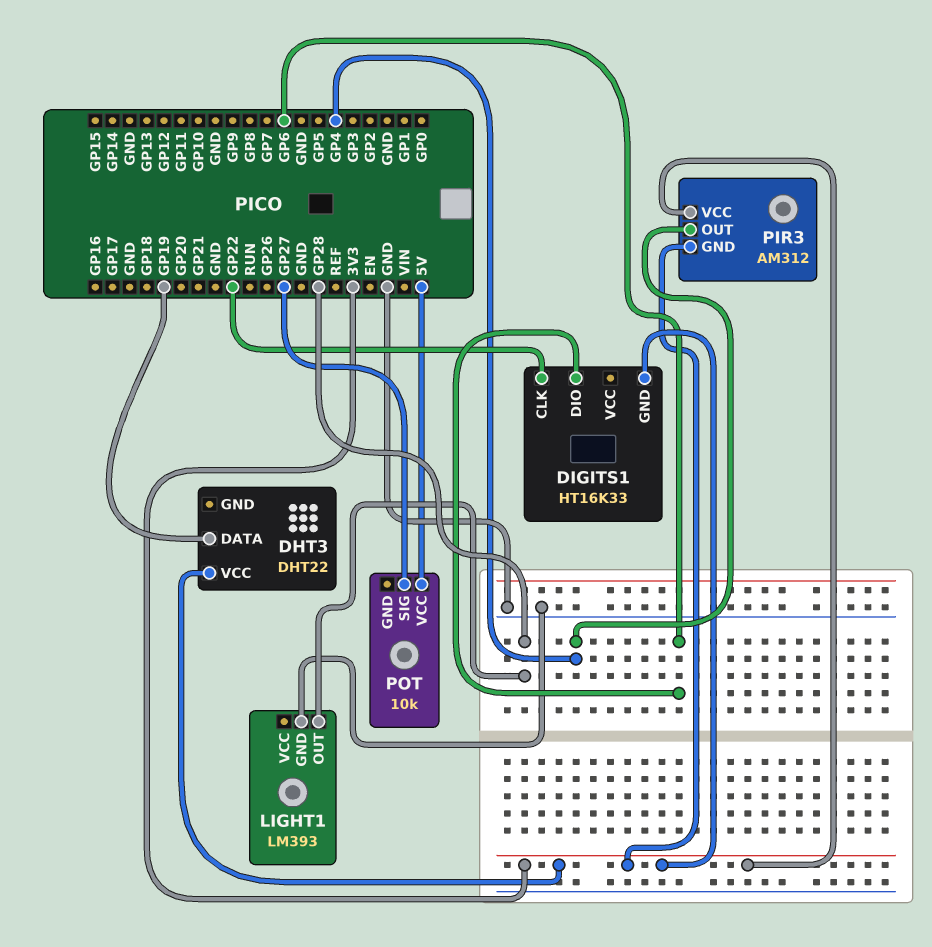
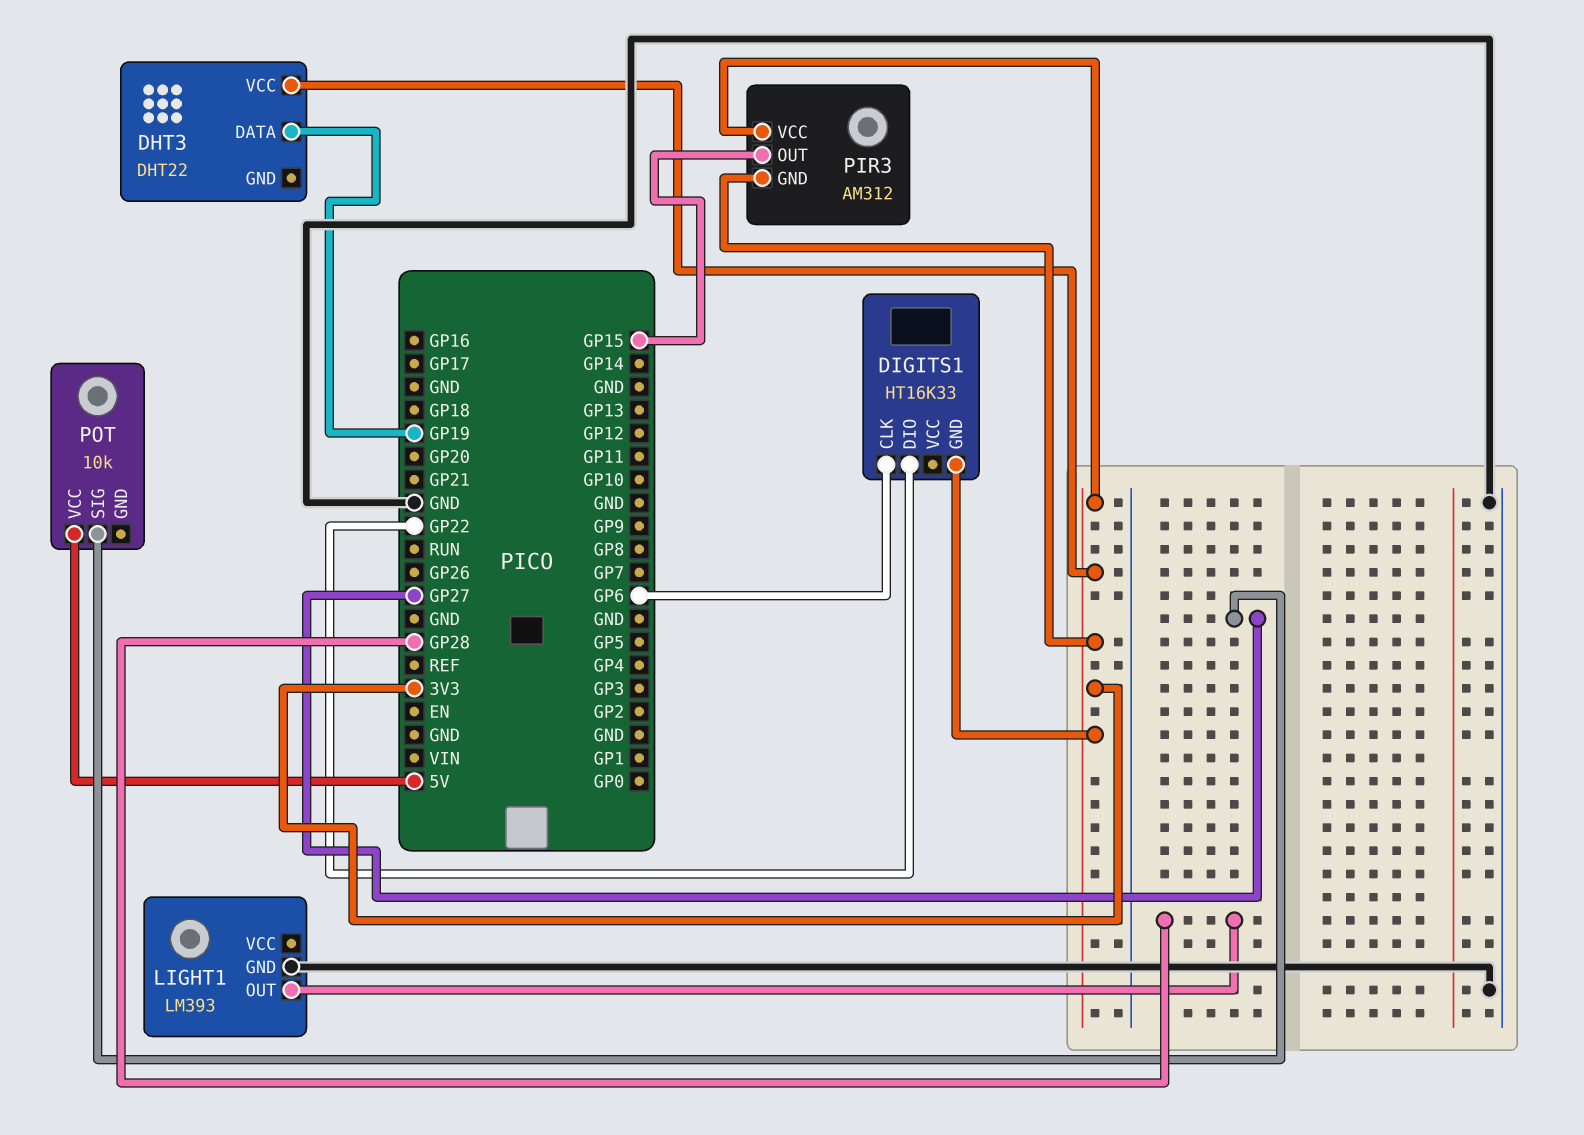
DIGITS1 pin CLK: GP22 -> GP6
DIGITS1 pin DIO: GP6 -> GP22
PIR3 pin OUT: GP4 -> GP15

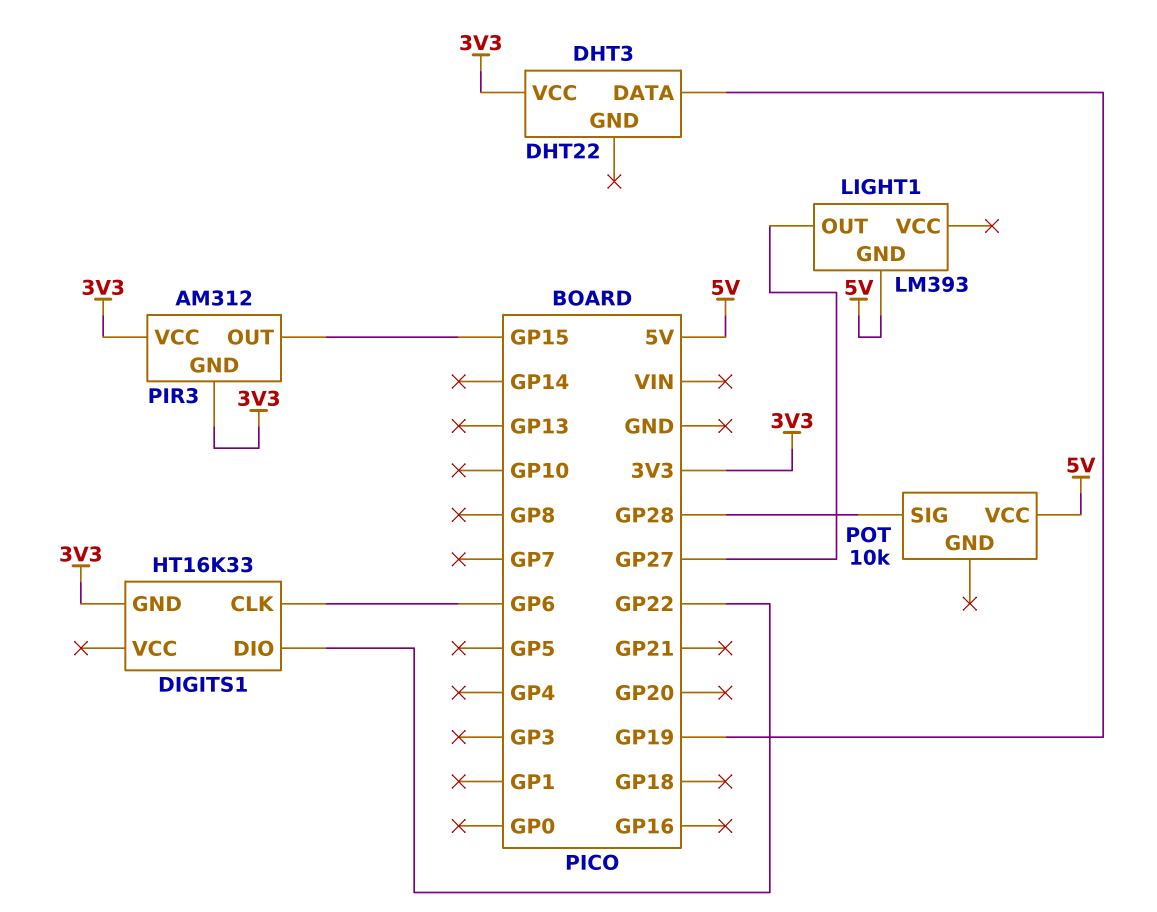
LIGHT1 pin GND: GND -> 5V
LIGHT1 pin OUT: GP28 -> GP27
POT pin SIG: GP27 -> GP28

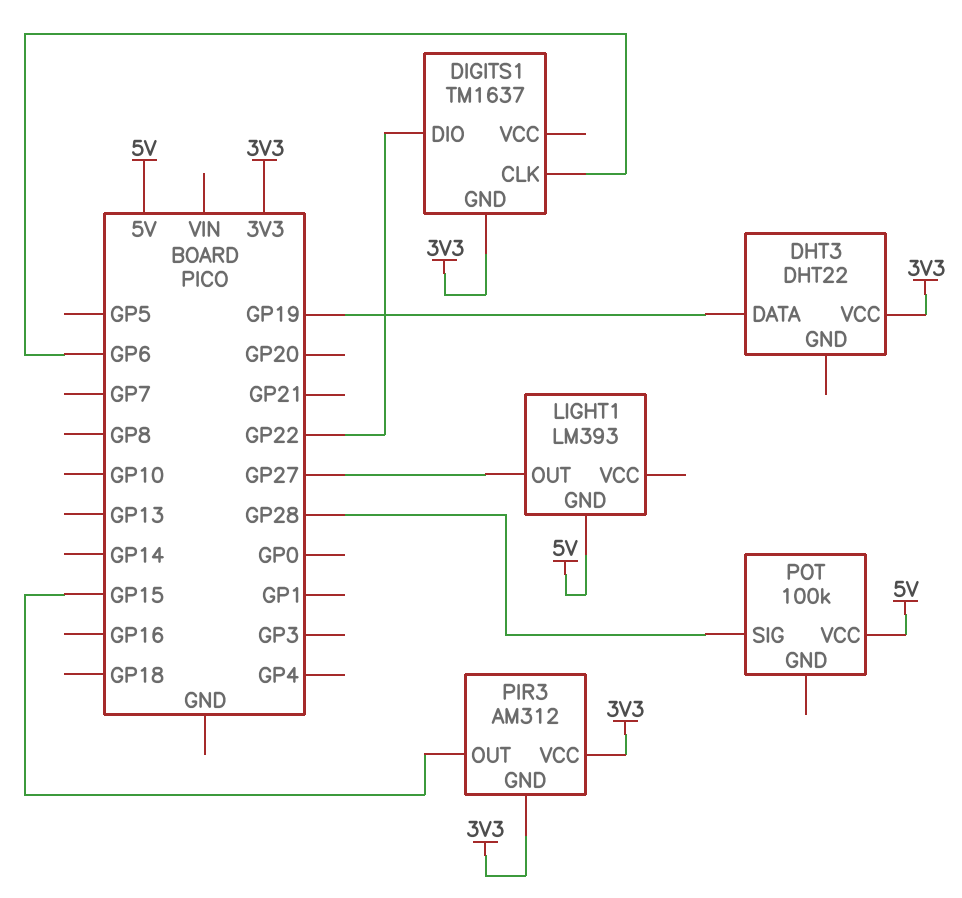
DIGITS1: HT16K33 -> TM1637
POT: 10k -> 100k

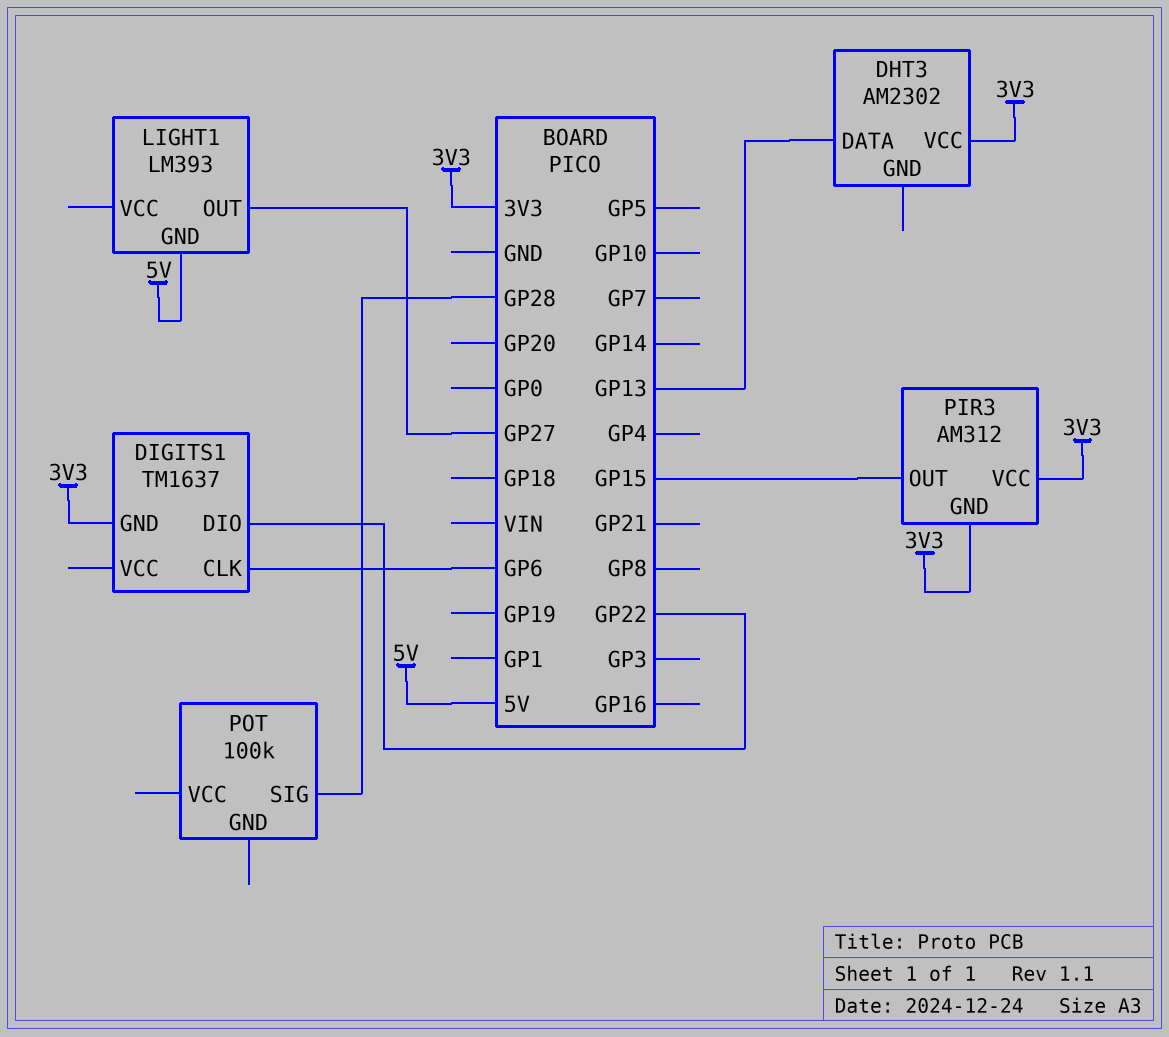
DHT3: DHT22 -> AM2302
DHT3 pin DATA: GP19 -> GP13
POT pin VCC: 5V -> none

